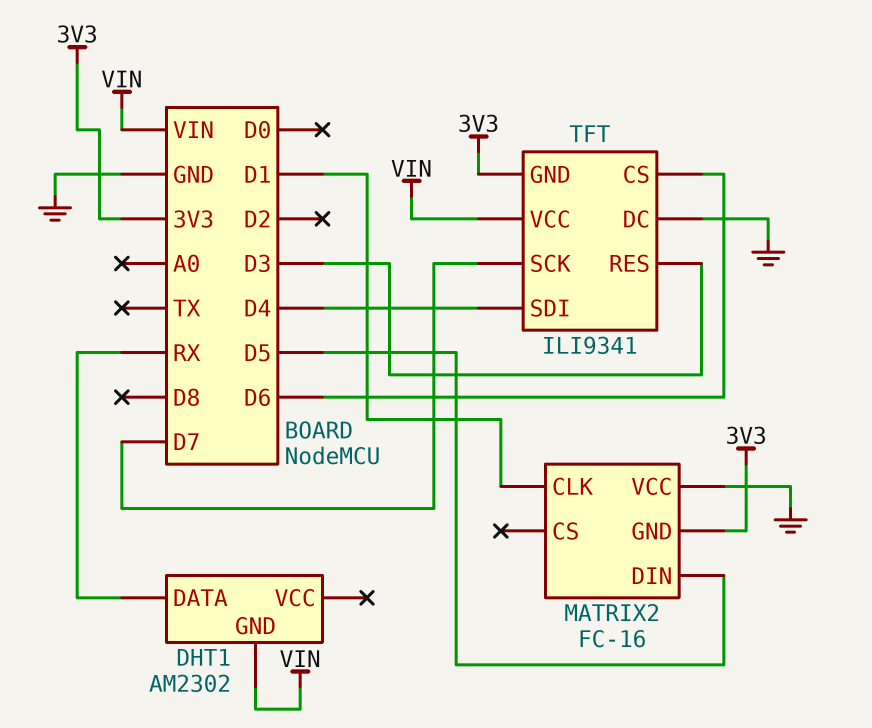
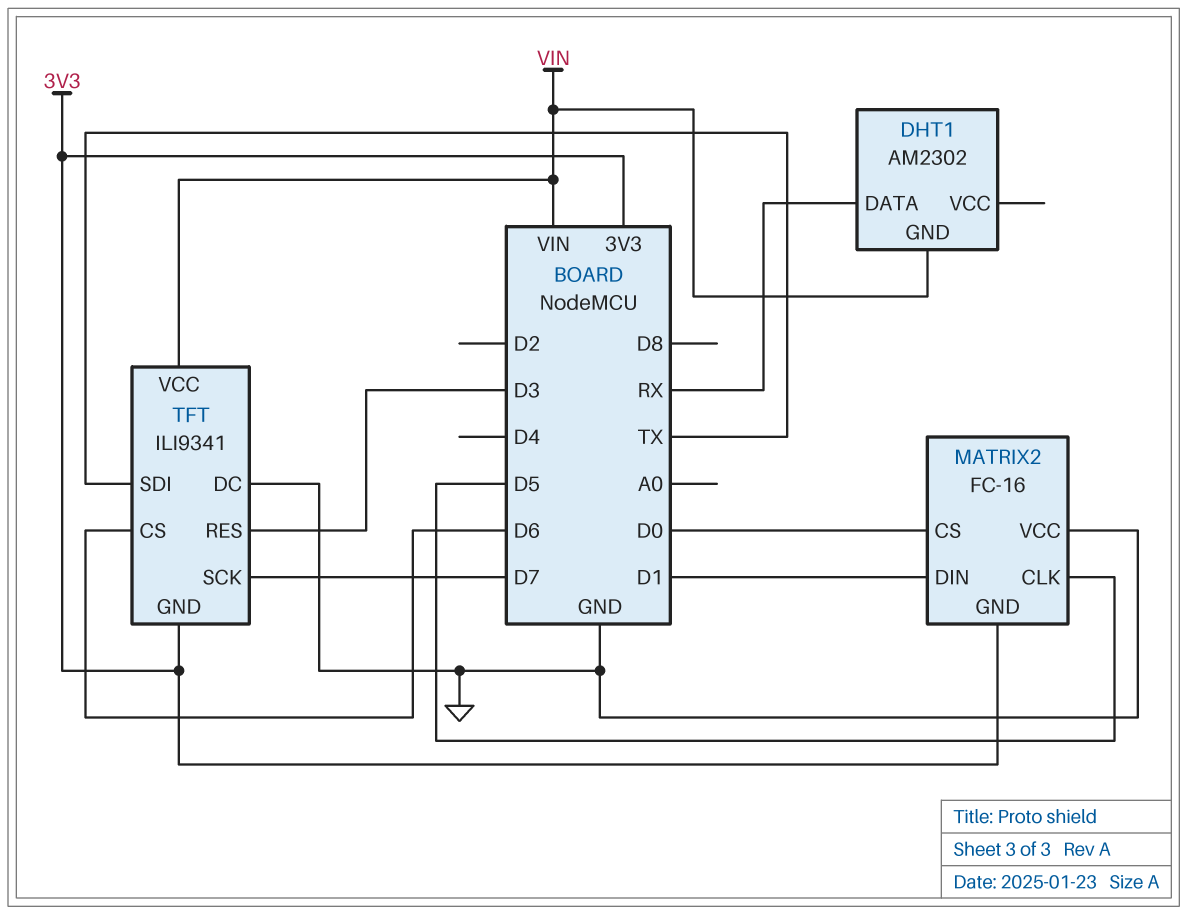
MATRIX2 pin CLK: D1 -> D5
MATRIX2 pin CS: none -> D0
MATRIX2 pin DIN: D5 -> D1
TFT pin SDI: D4 -> TX

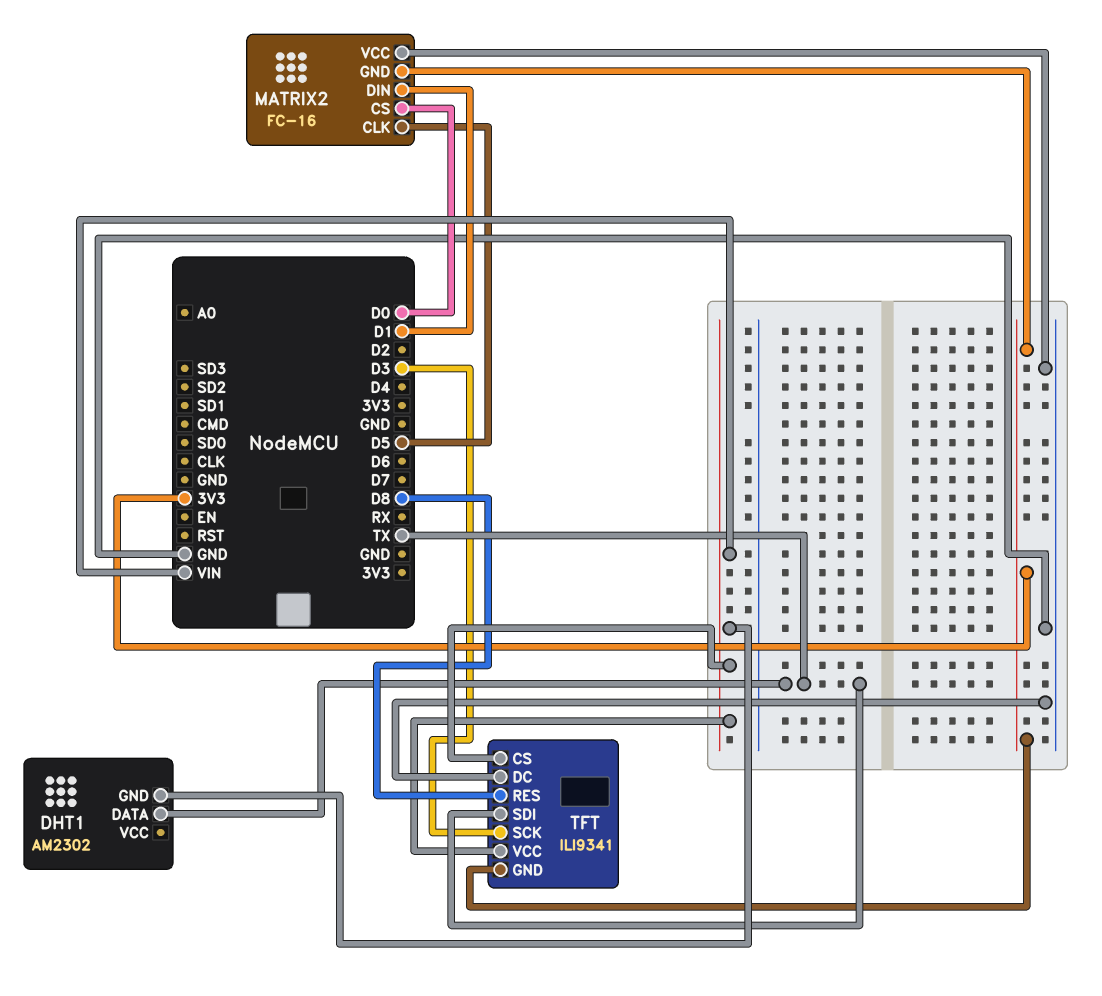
DHT1 pin DATA: RX -> TX
TFT pin CS: D6 -> VIN
TFT pin RES: D3 -> D8
TFT pin SCK: D7 -> D3

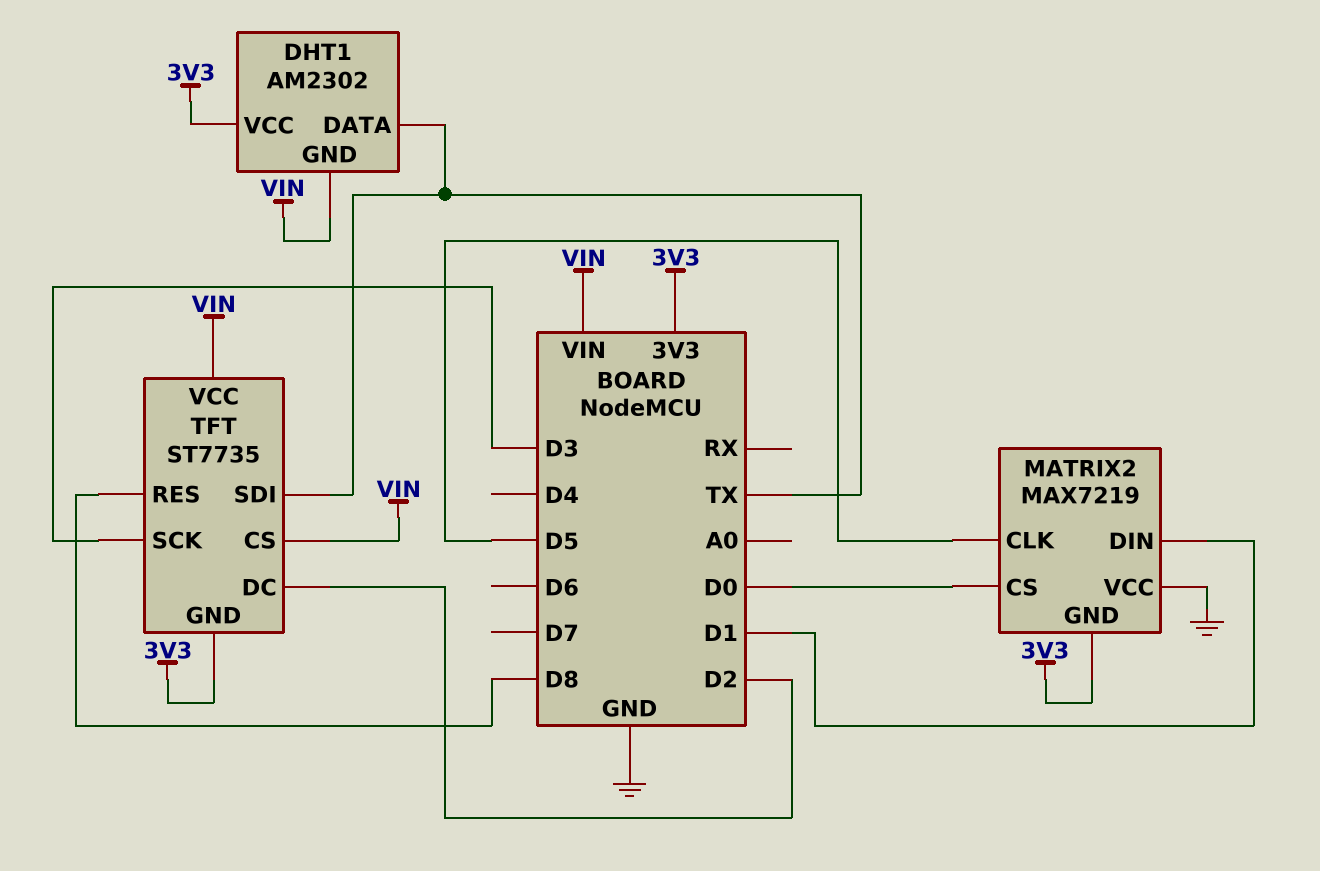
DHT1 pin VCC: none -> 3V3
MATRIX2: FC-16 -> MAX7219
TFT: ILI9341 -> ST7735
TFT pin DC: GND -> D2

